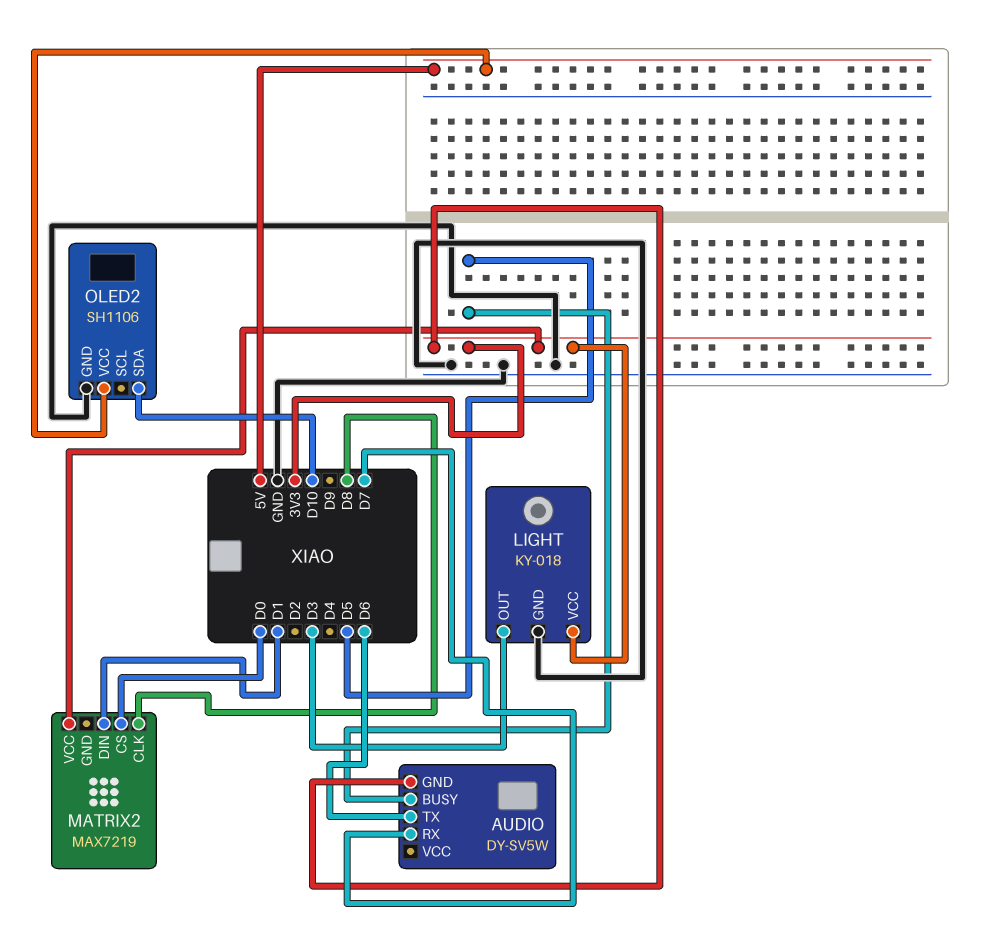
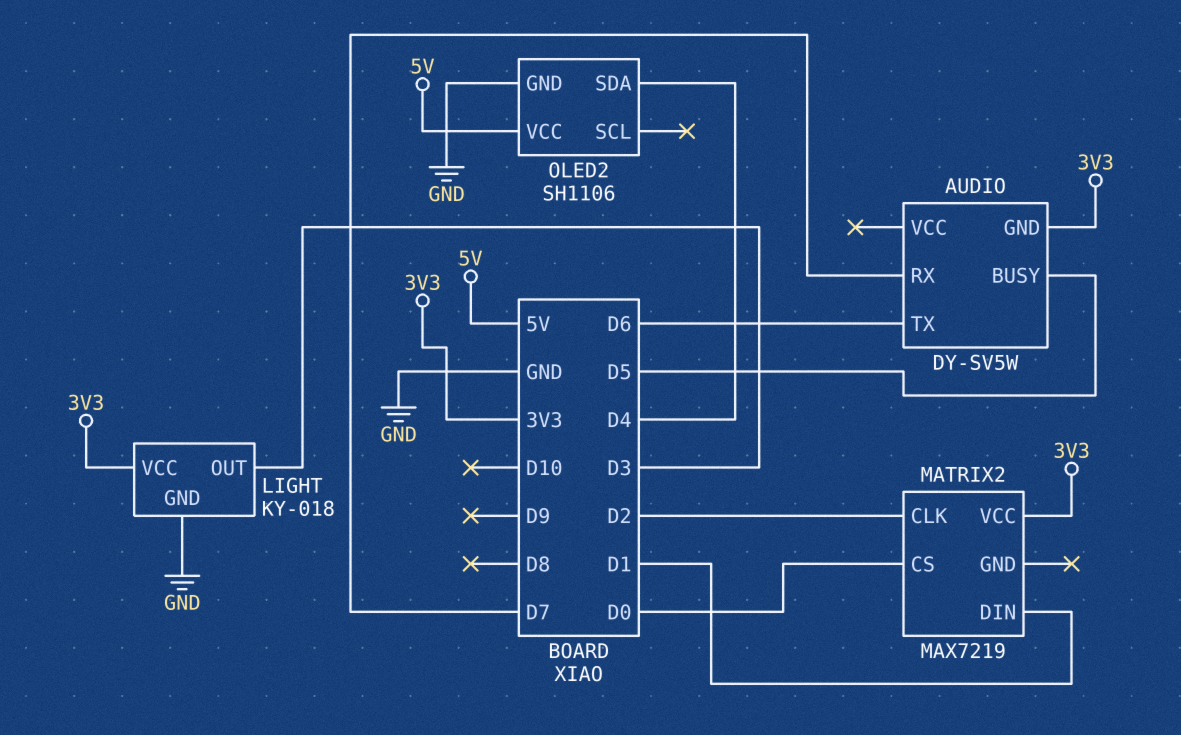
MATRIX2 pin CLK: D8 -> D2
OLED2 pin SDA: D10 -> D4

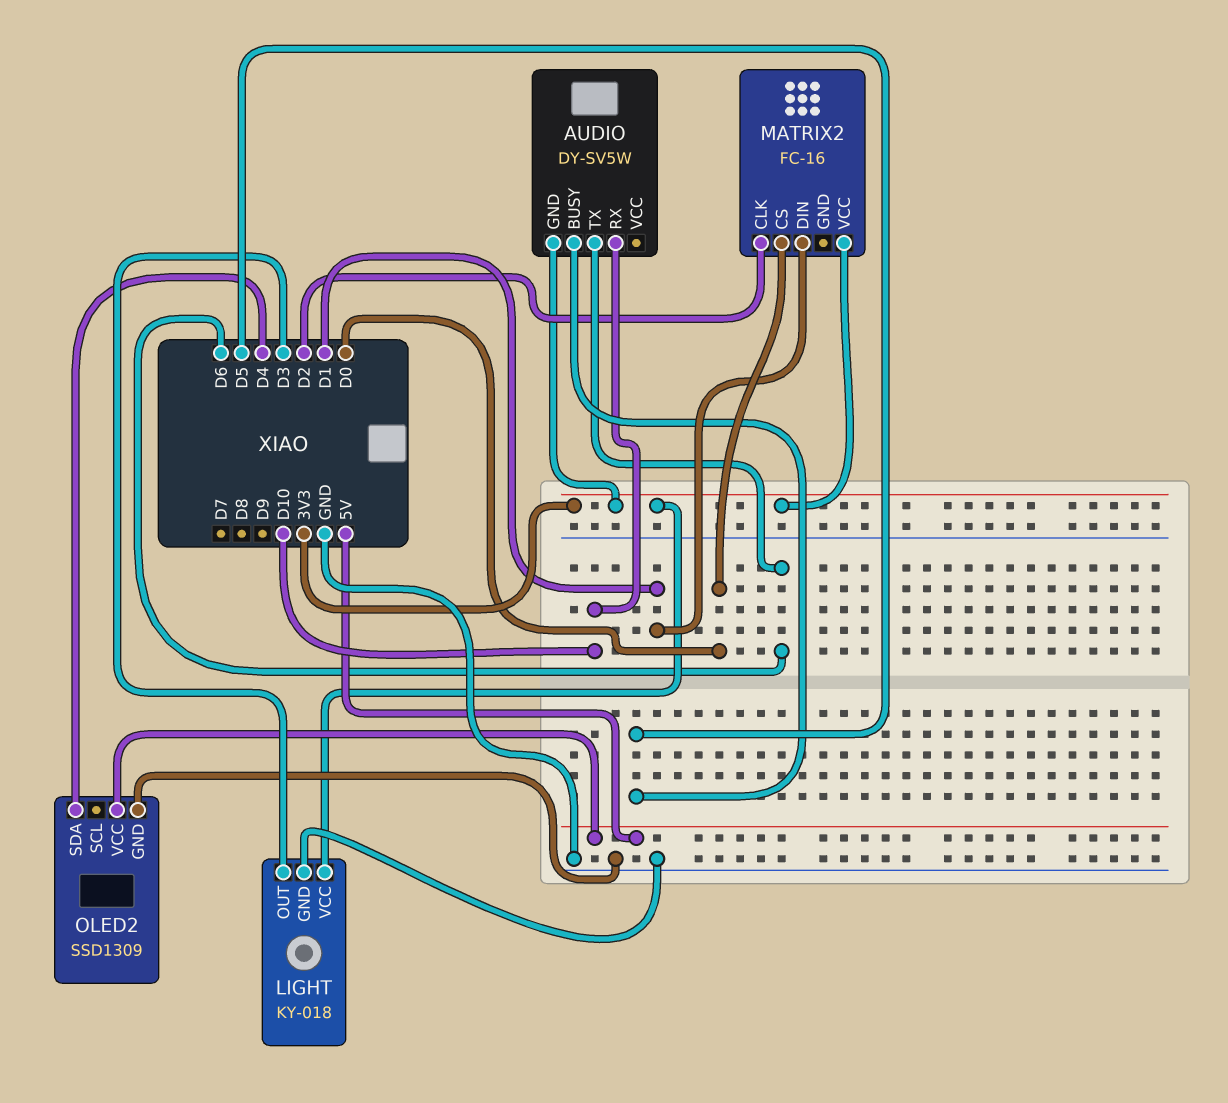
AUDIO pin RX: D7 -> D10
MATRIX2: MAX7219 -> FC-16
OLED2: SH1106 -> SSD1309

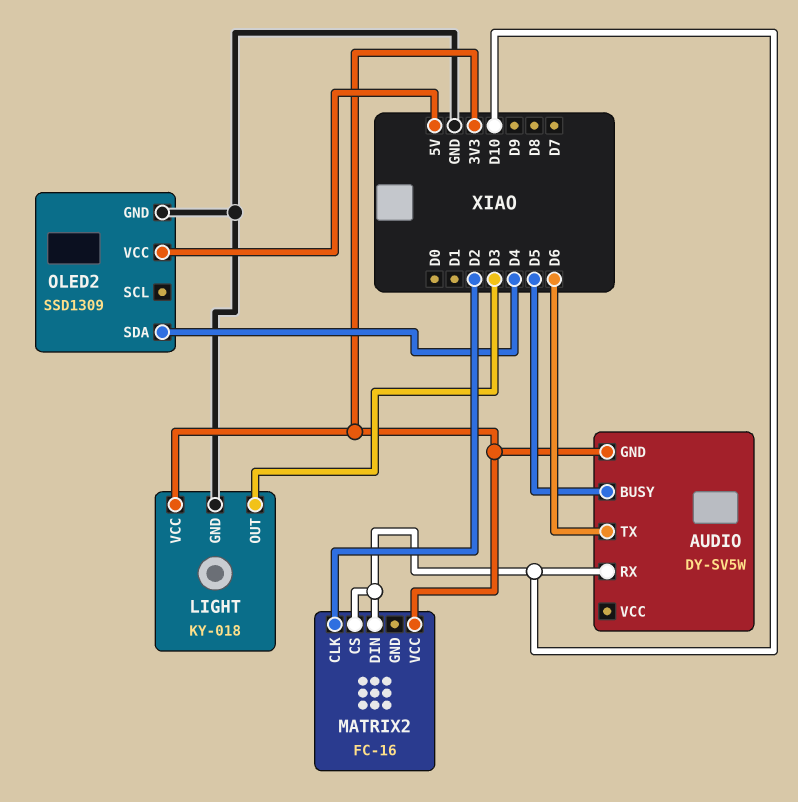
MATRIX2 pin CS: D0 -> D10
MATRIX2 pin DIN: D1 -> D10

